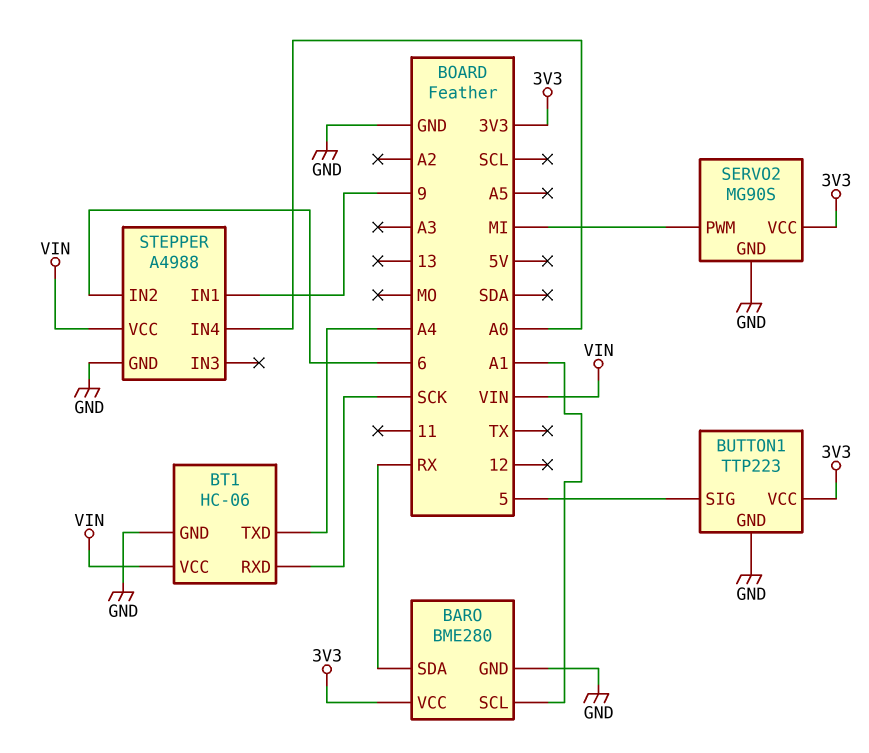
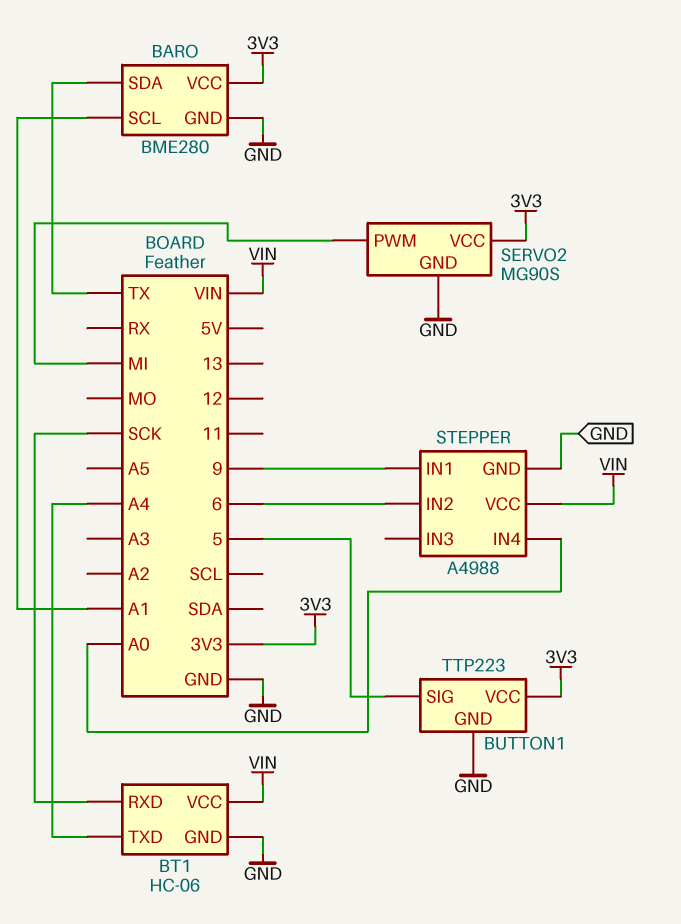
BARO pin SDA: RX -> TX

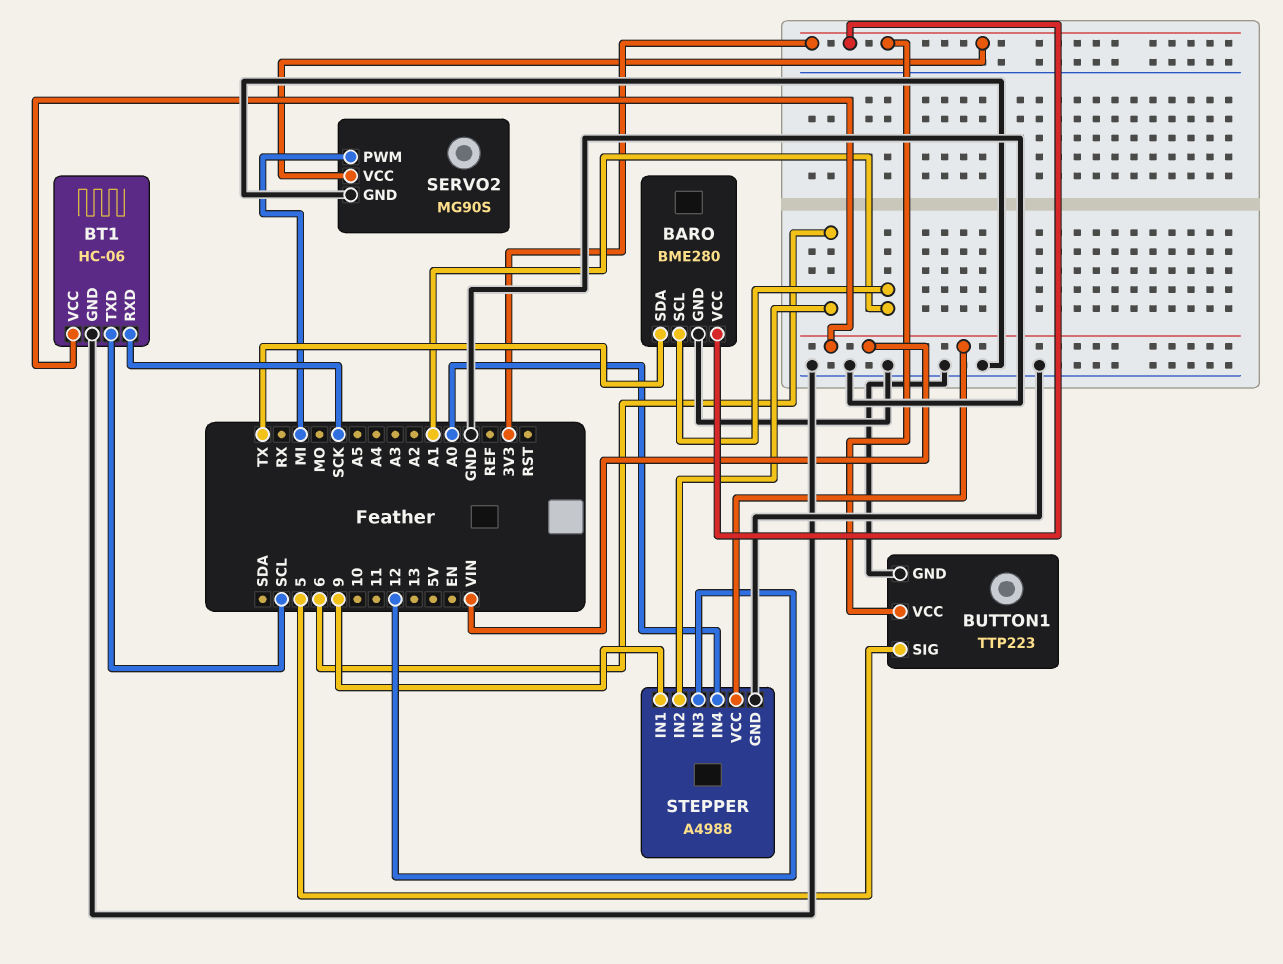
BT1 pin TXD: A4 -> SCL
STEPPER pin IN3: none -> 12

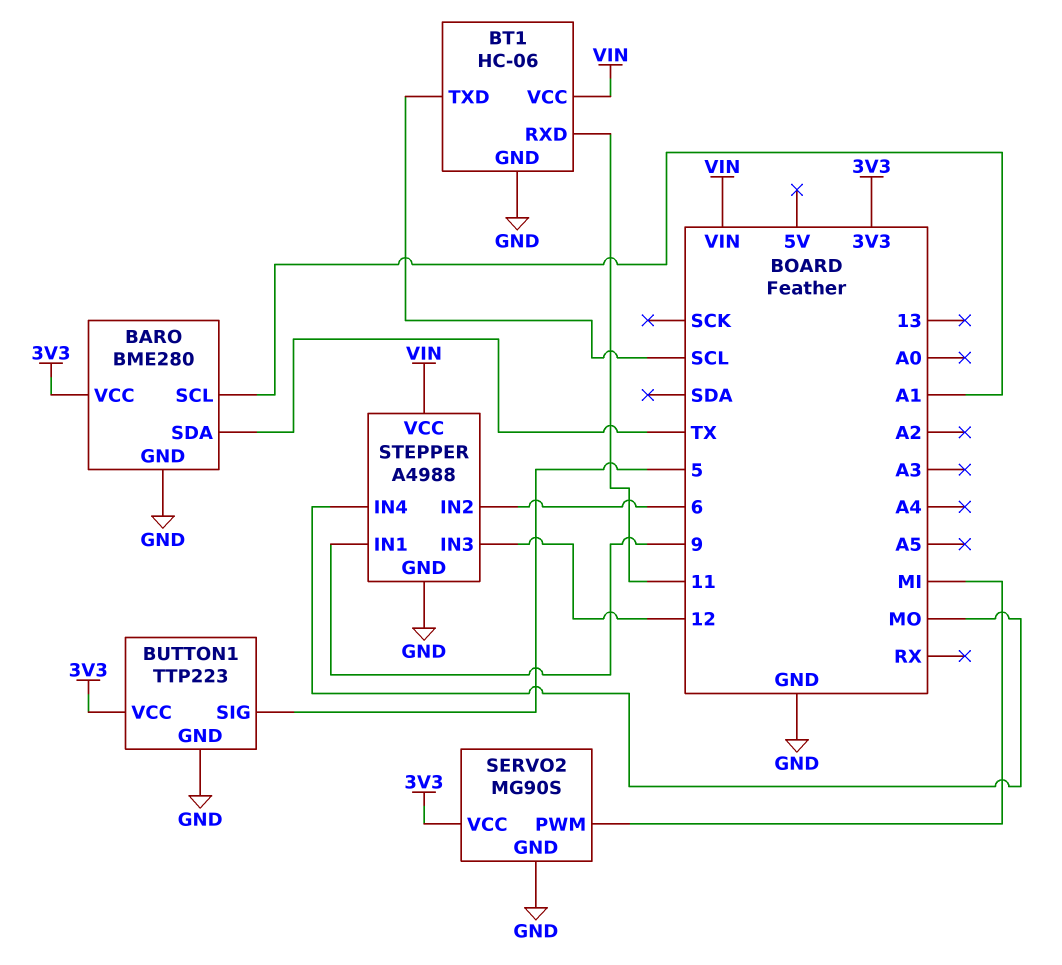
BT1 pin RXD: SCK -> 11
STEPPER pin IN4: A0 -> MO

